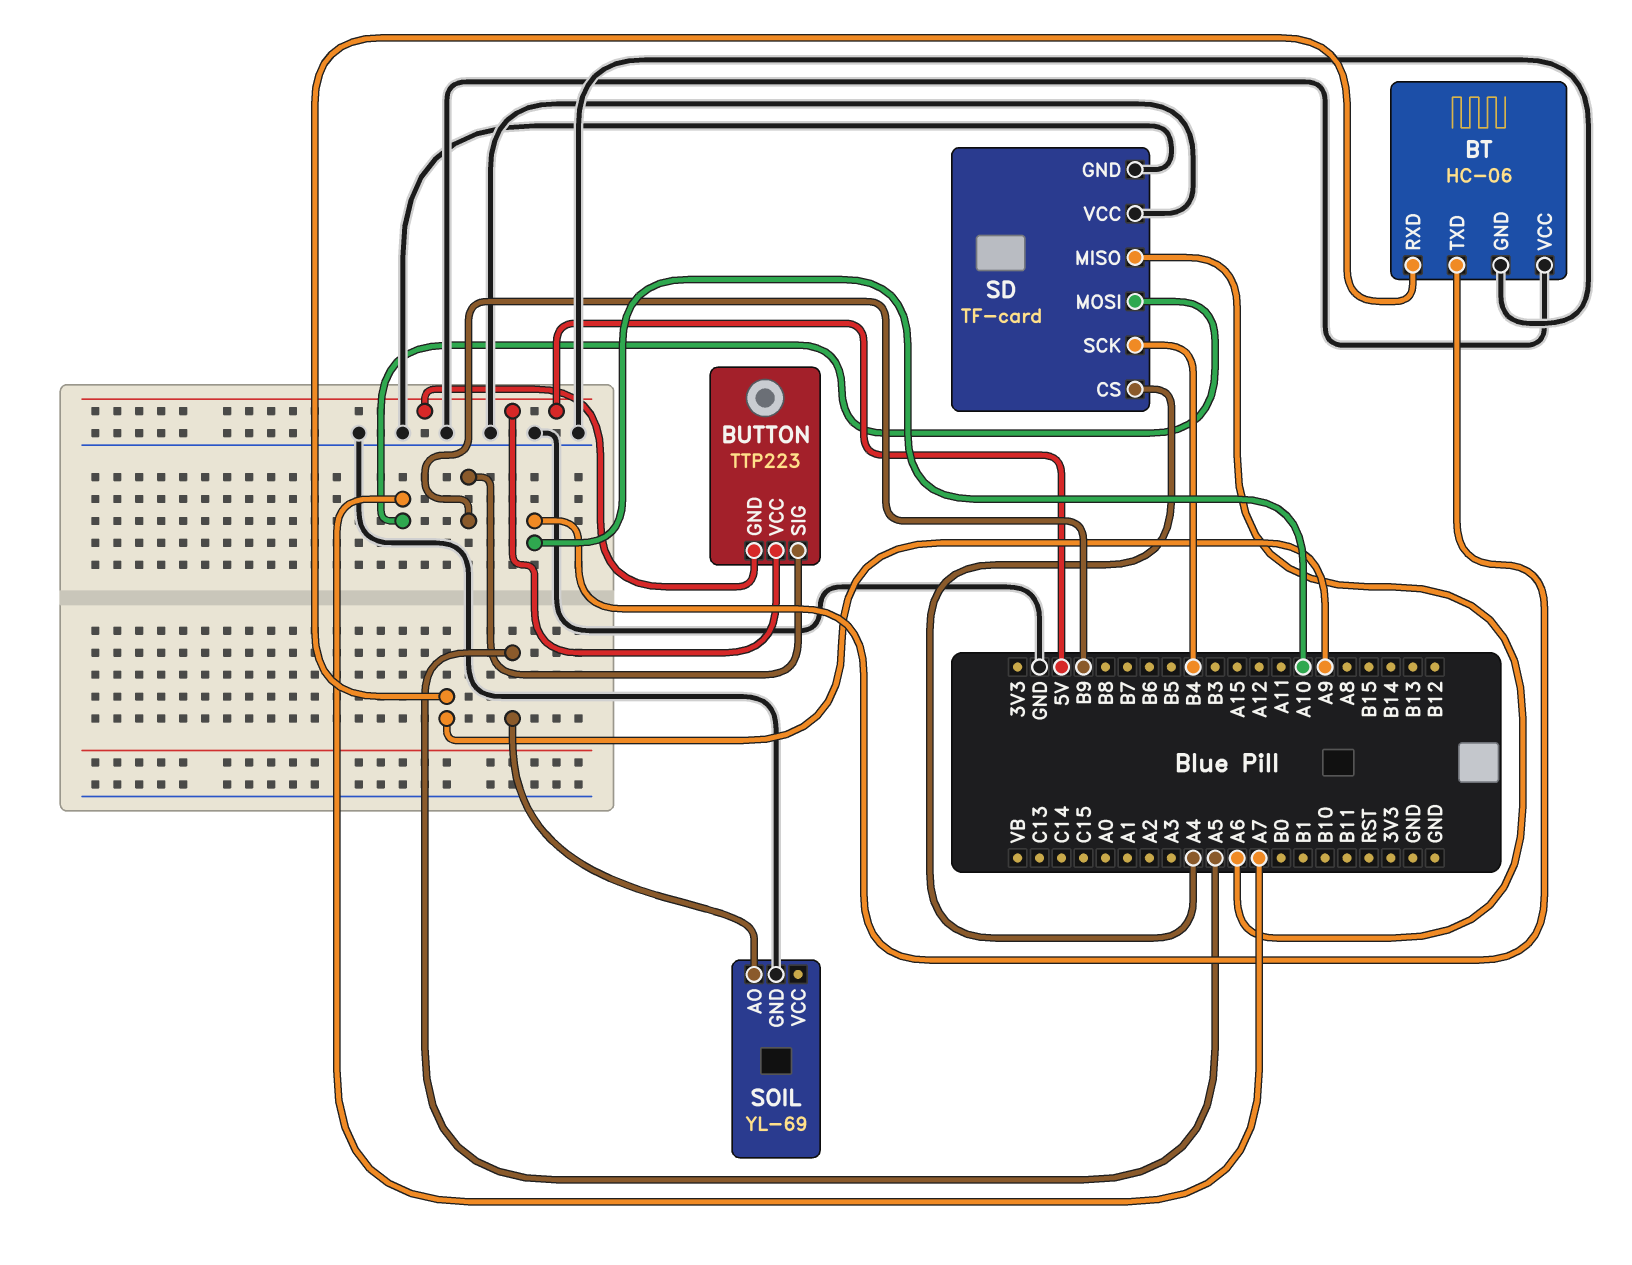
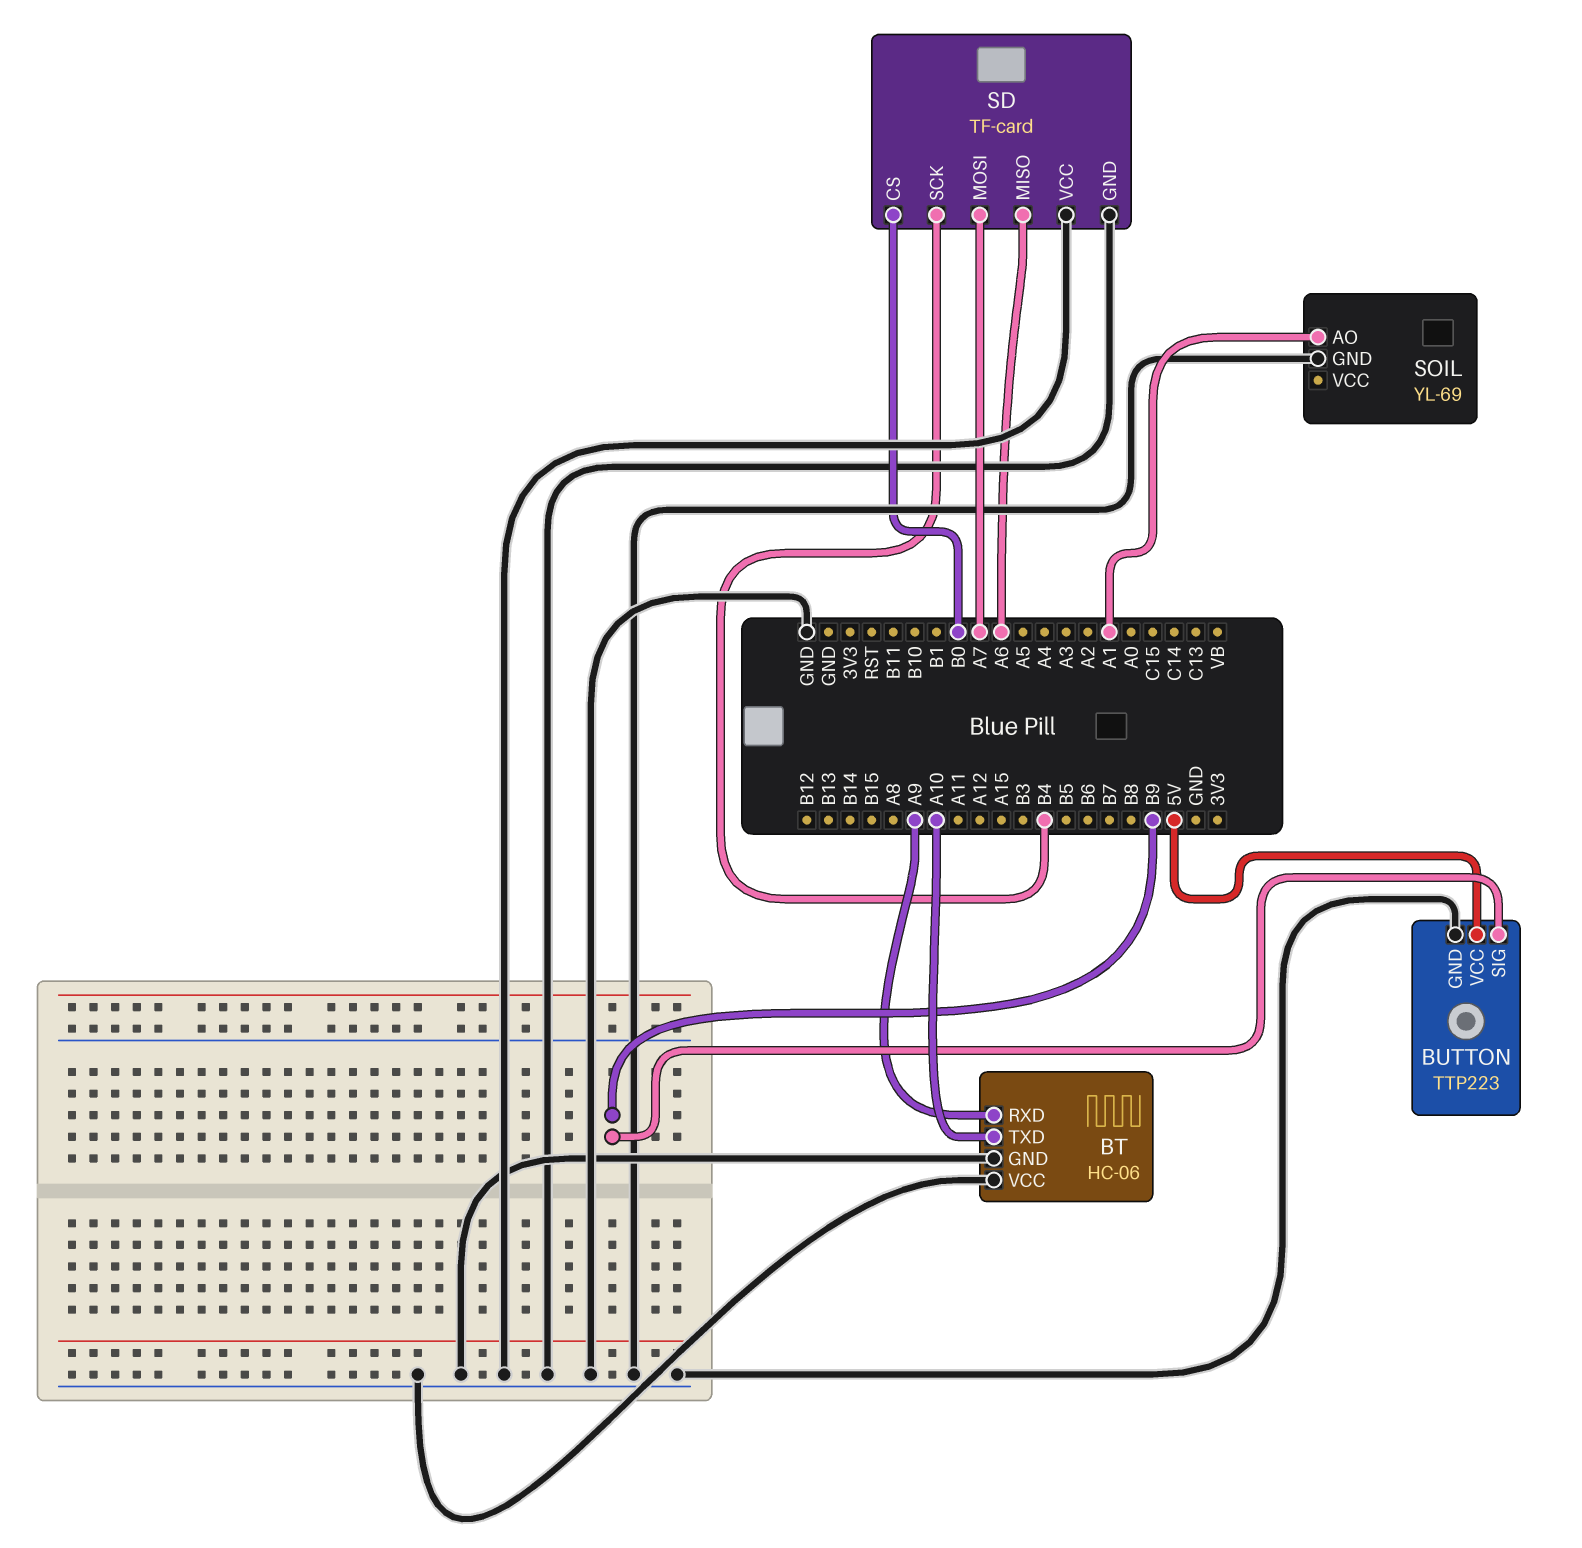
BUTTON pin GND: 5V -> GND
SD pin CS: A4 -> B0
SOIL pin AO: A5 -> A1

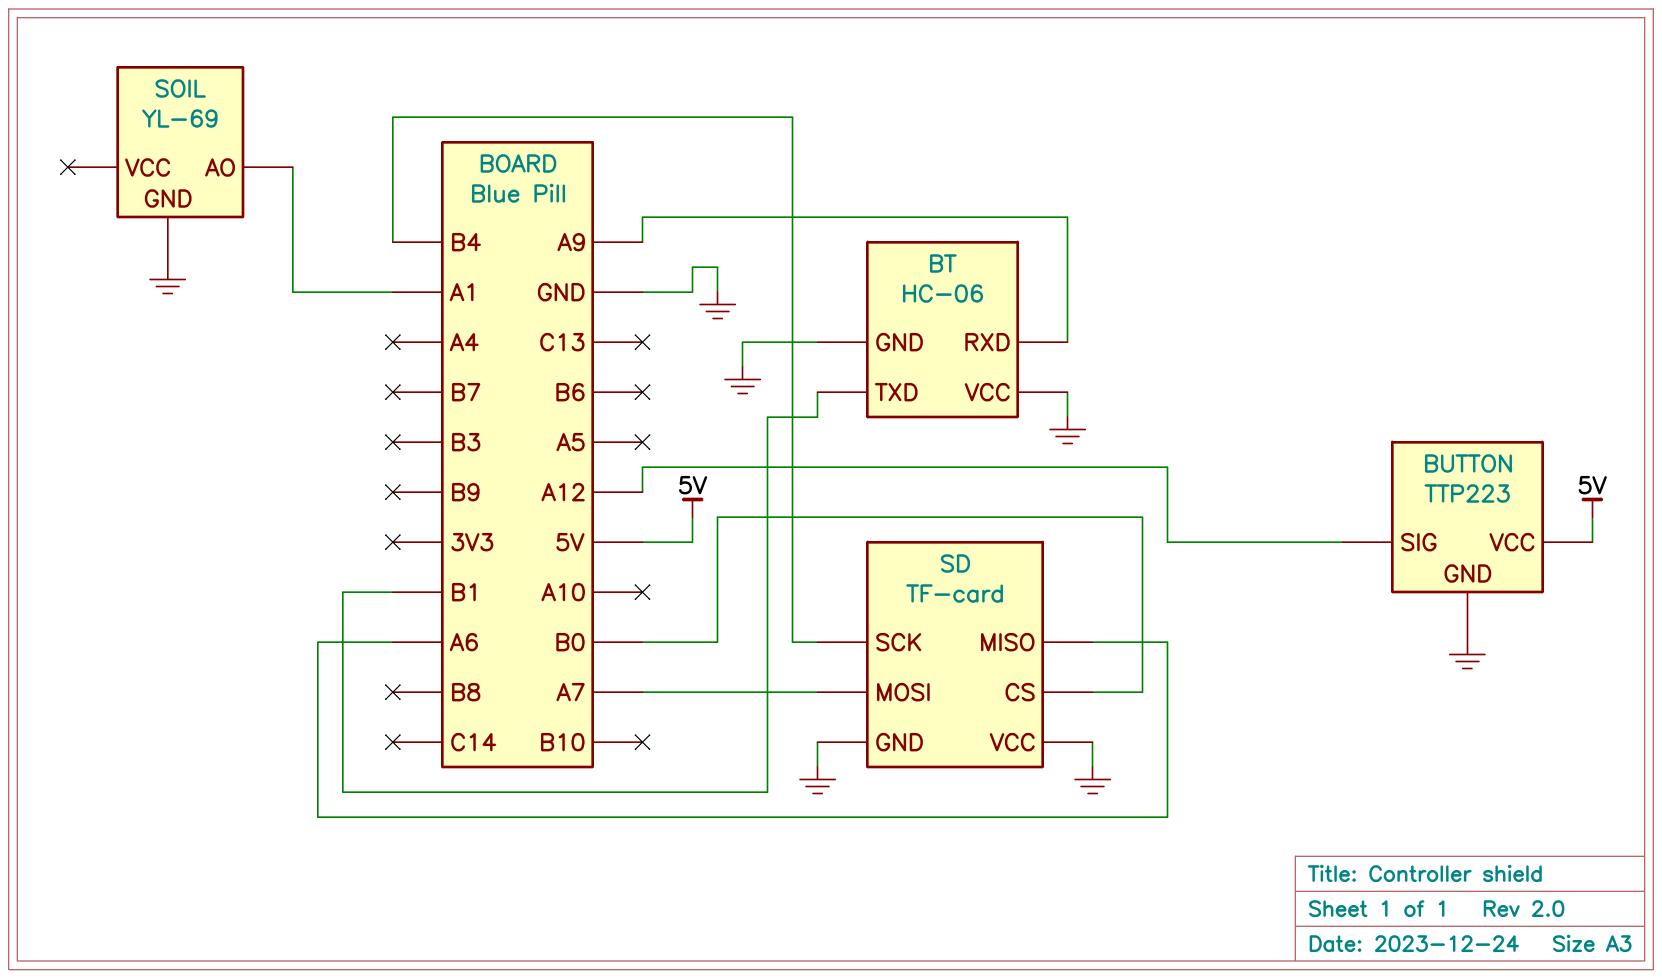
BT pin TXD: A10 -> B1
BUTTON pin SIG: B9 -> A12

